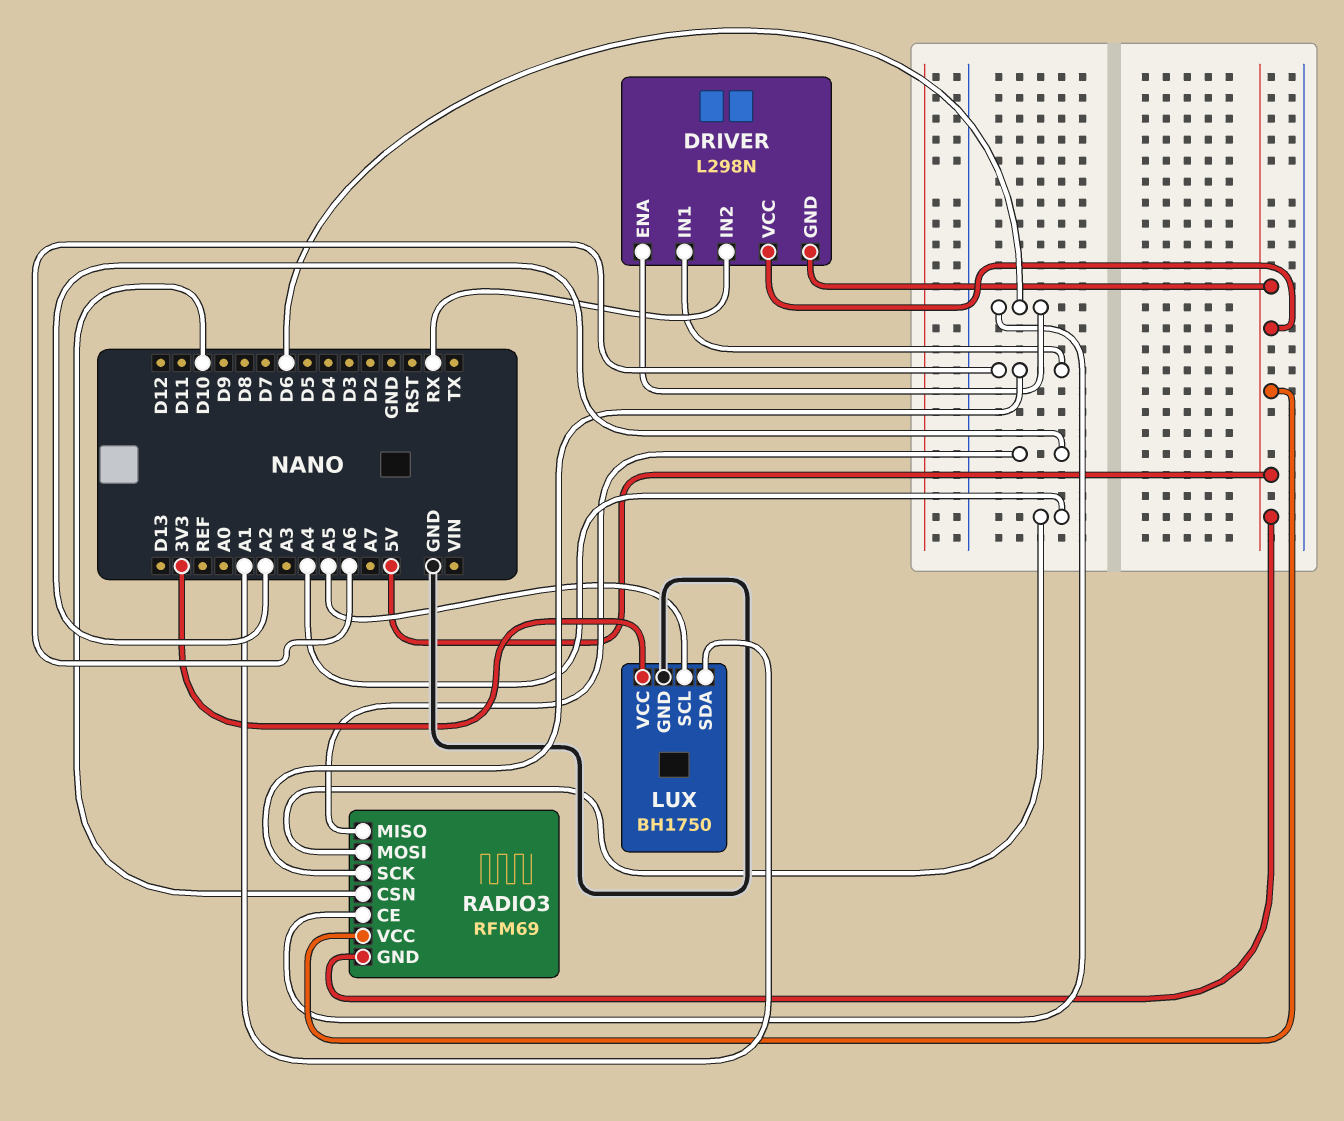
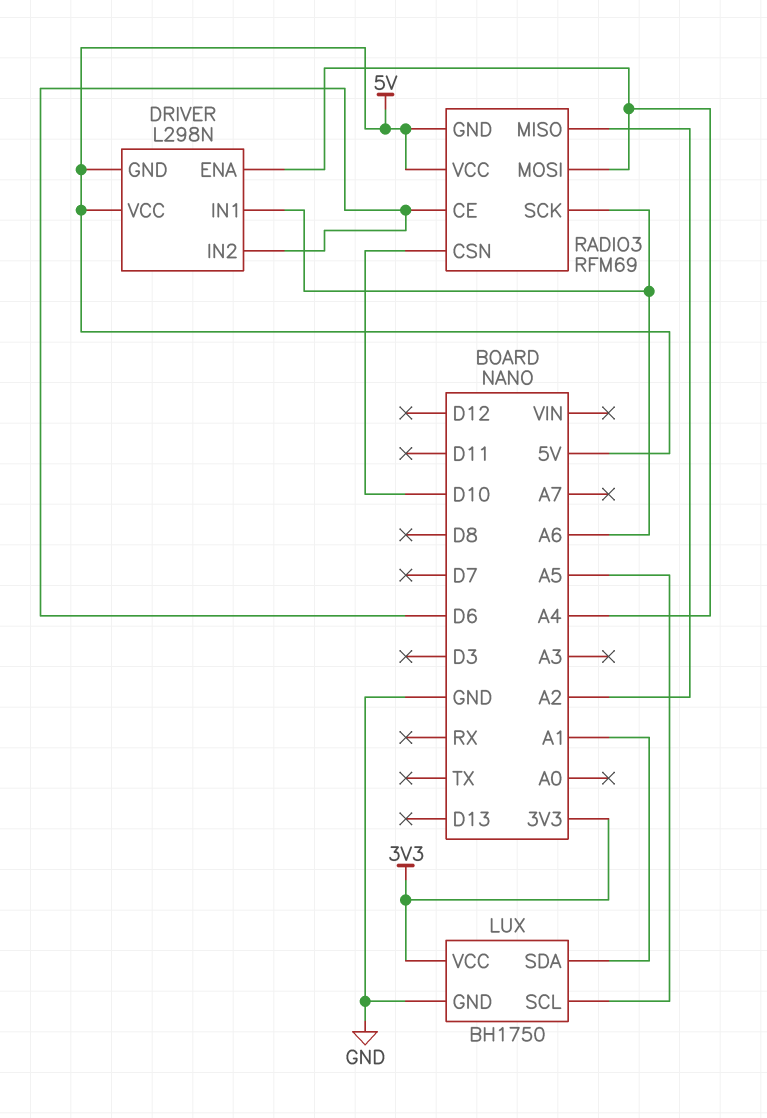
DRIVER pin ENA: D6 -> A4
DRIVER pin IN2: RX -> D6

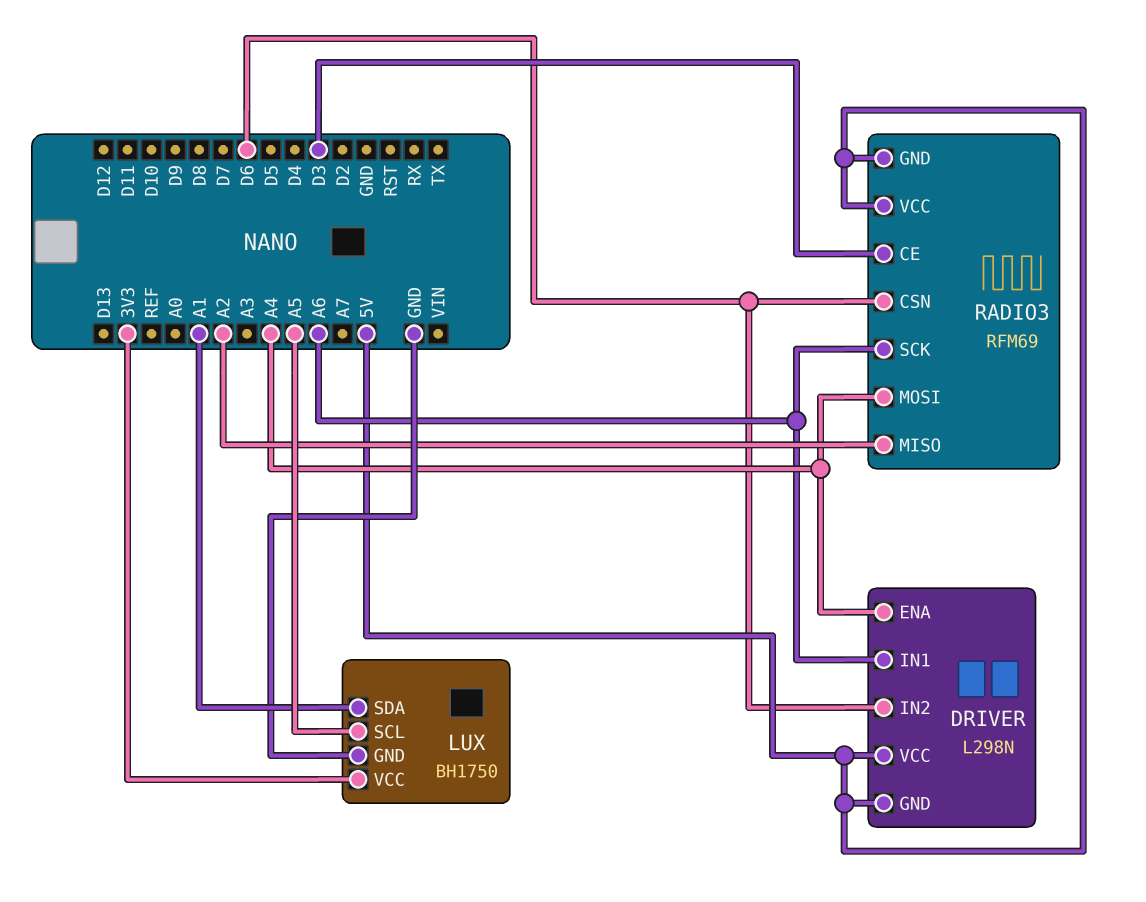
RADIO3 pin CE: D6 -> D3
RADIO3 pin CSN: D10 -> D6

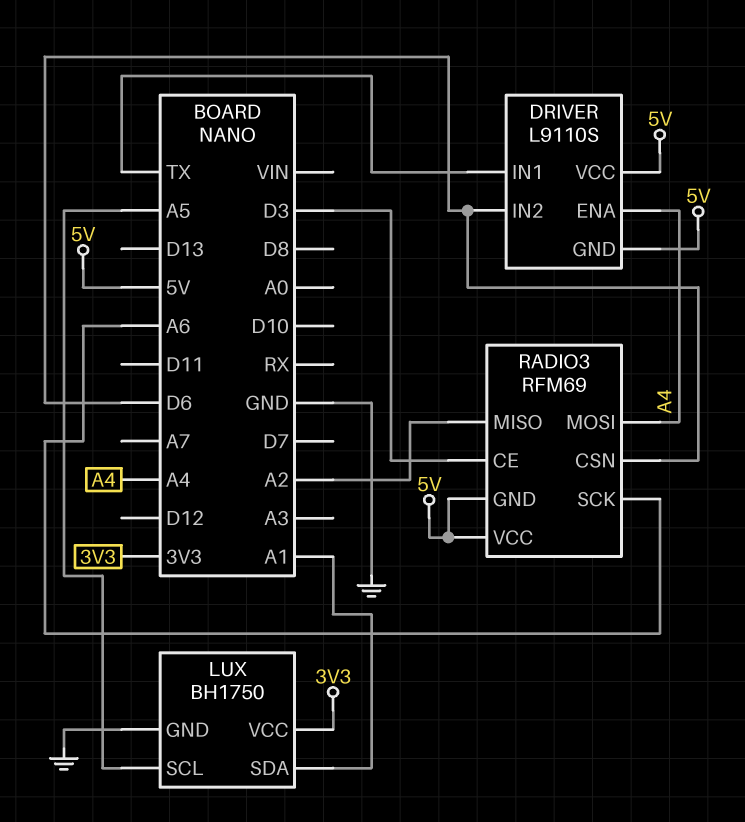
DRIVER: L298N -> L9110S
DRIVER pin IN1: A6 -> TX

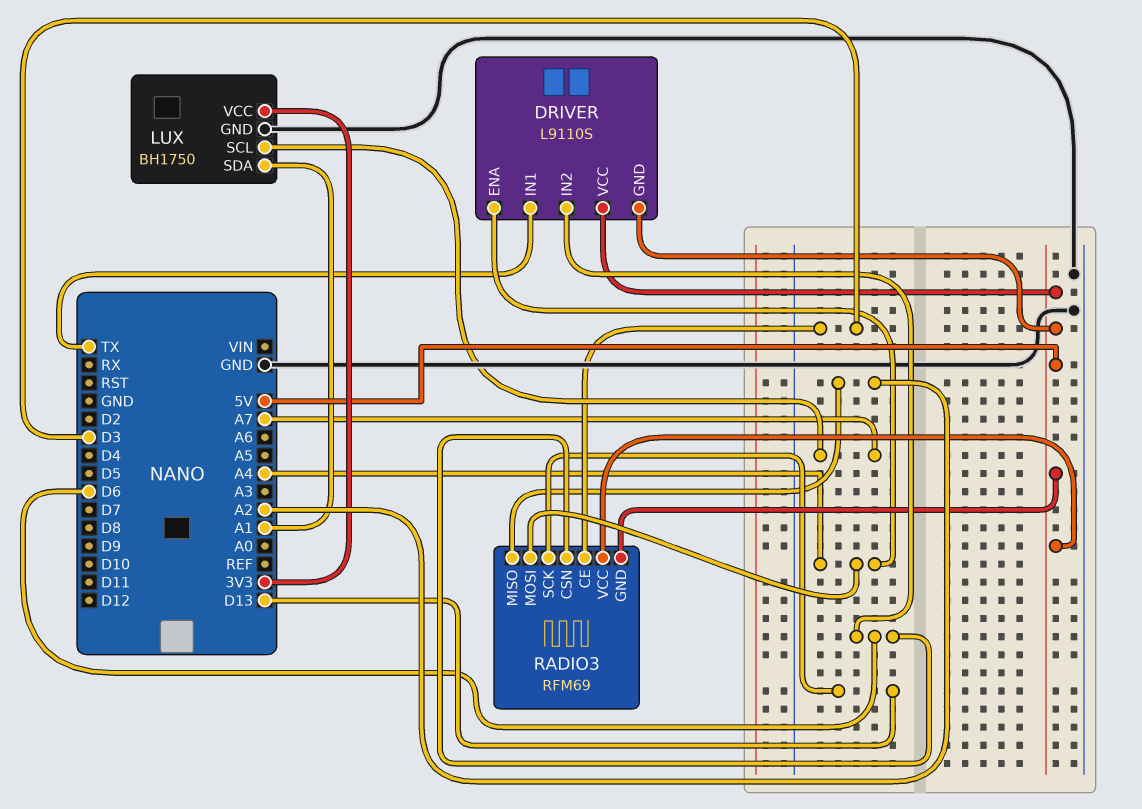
LUX pin SCL: A5 -> A7
RADIO3 pin SCK: A6 -> D13

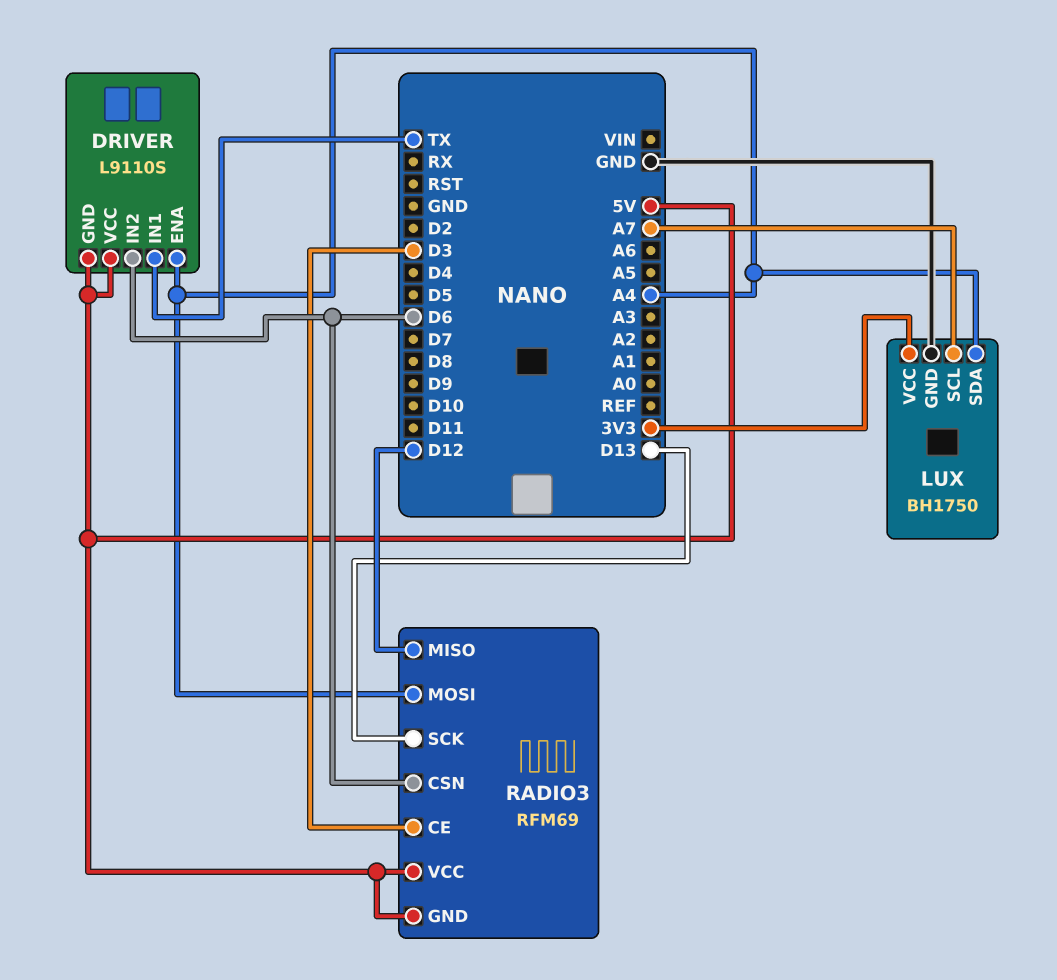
LUX pin SDA: A1 -> A4
RADIO3 pin MISO: A2 -> D12

